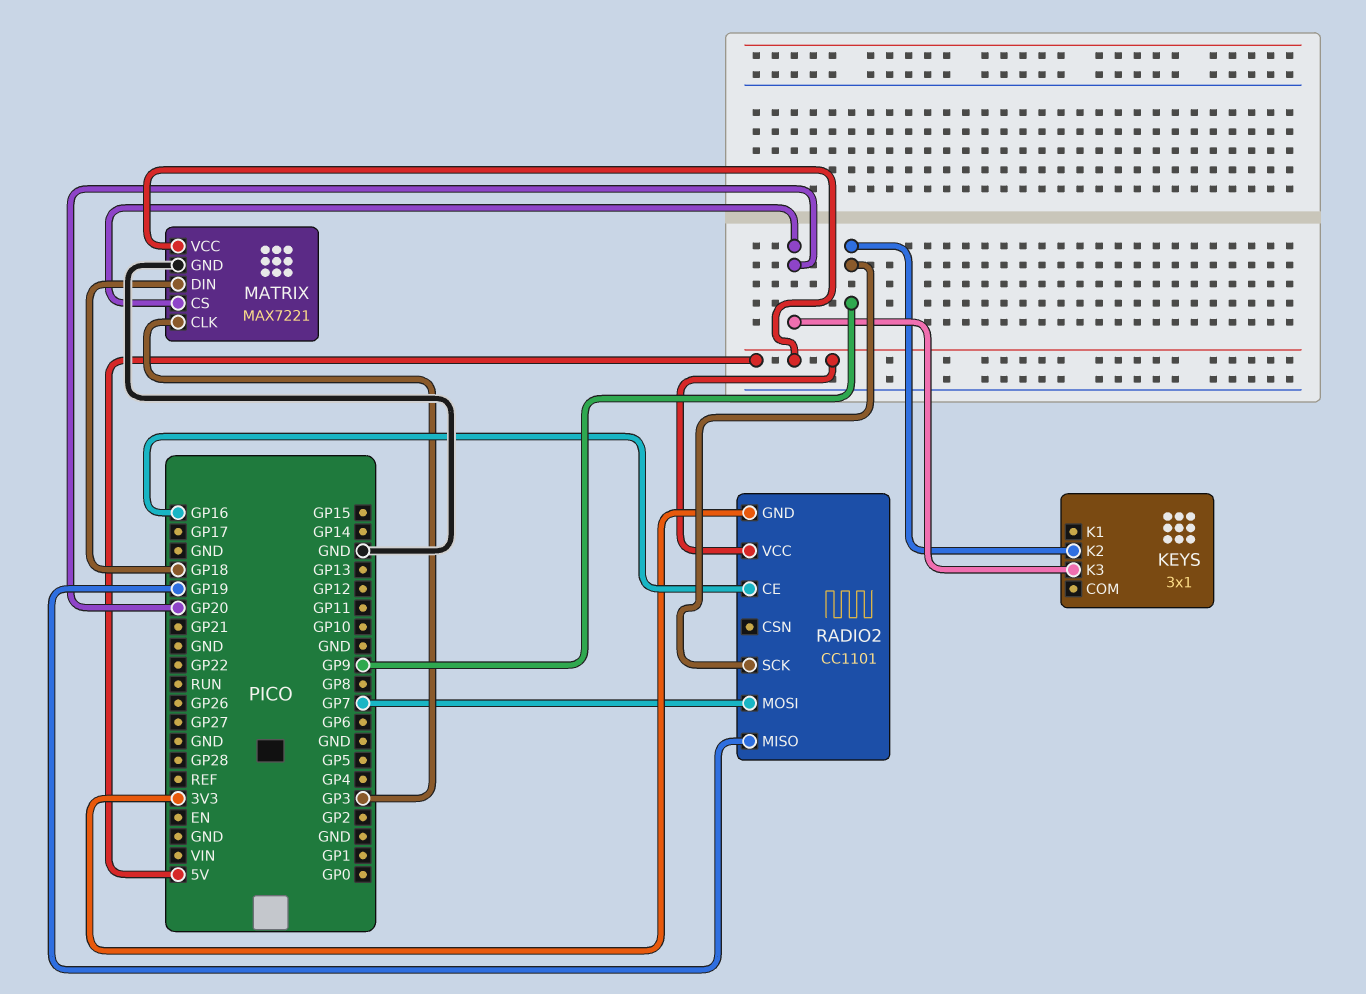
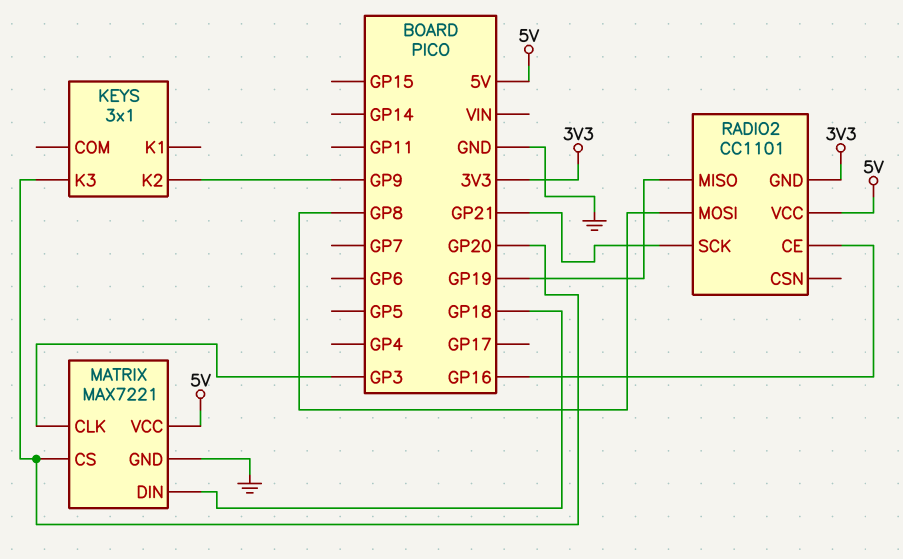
RADIO2 pin MOSI: GP7 -> GP8
RADIO2 pin SCK: GP9 -> GP21

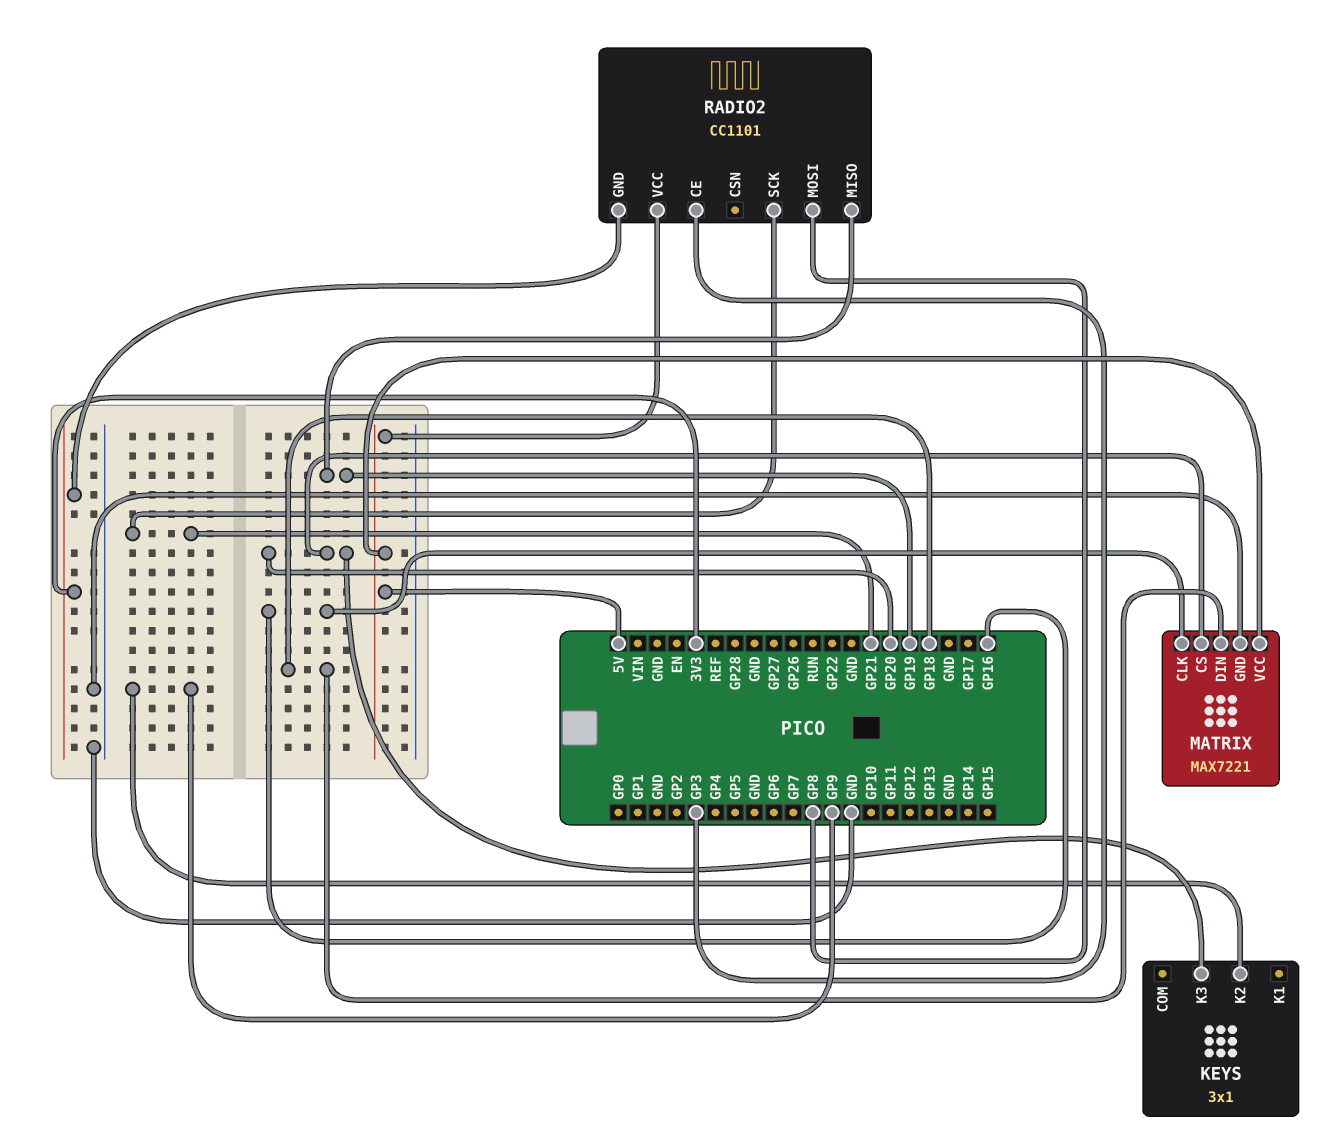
MATRIX pin CLK: GP3 -> GP16
RADIO2 pin CE: GP16 -> GP3

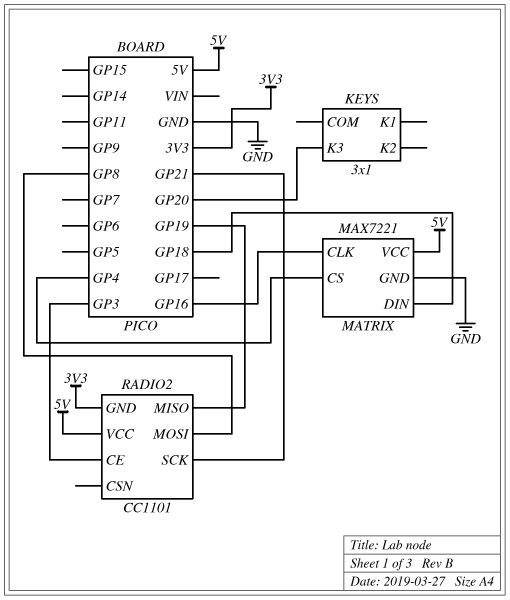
KEYS pin K2: GP9 -> none
MATRIX pin CS: GP20 -> GP4

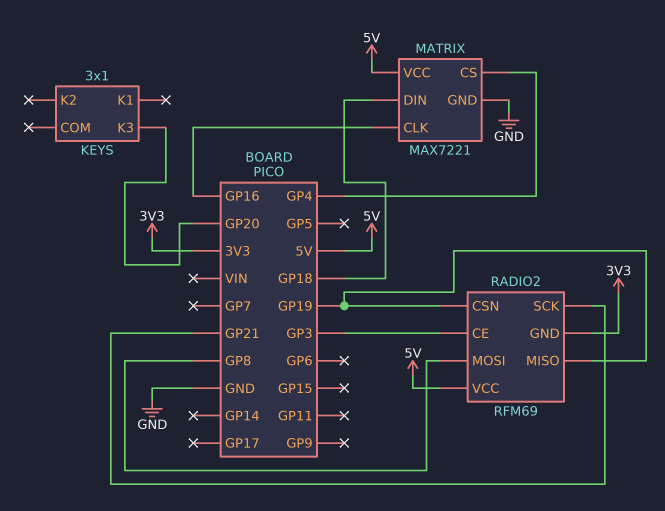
RADIO2: CC1101 -> RFM69
RADIO2 pin CSN: none -> GP19

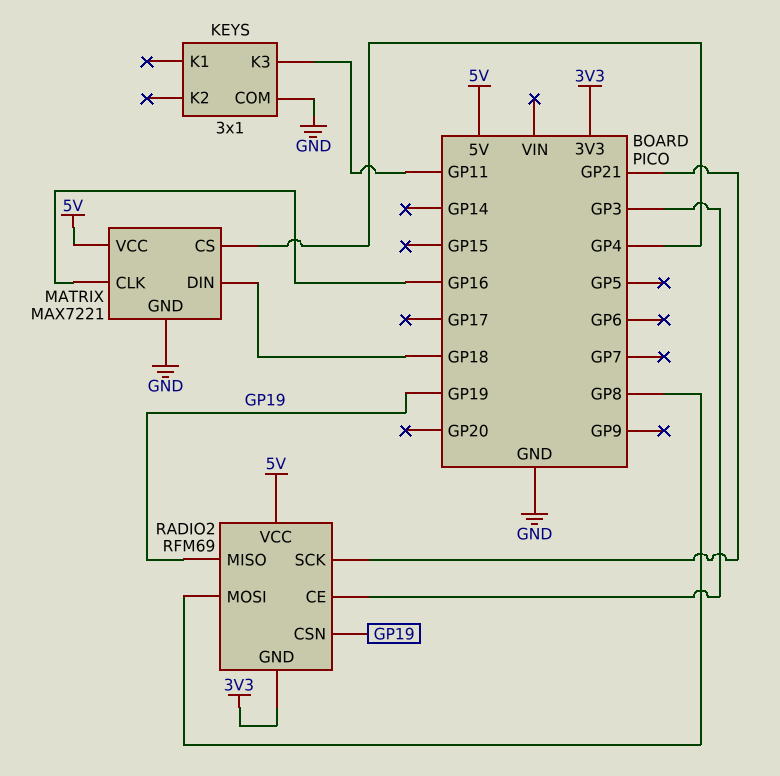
KEYS pin COM: none -> GND
KEYS pin K3: GP20 -> GP11

